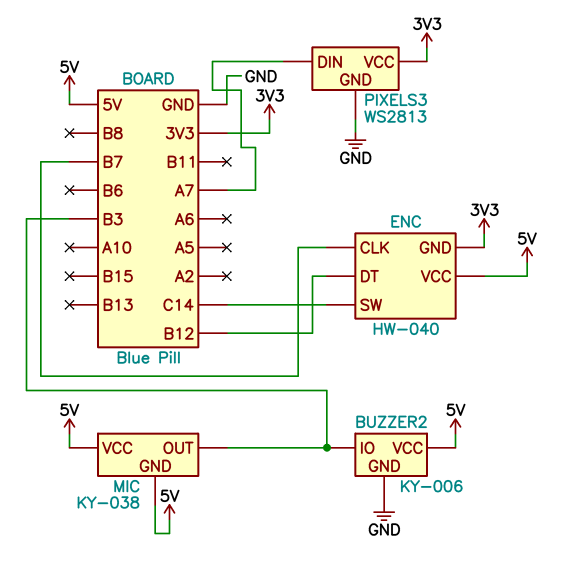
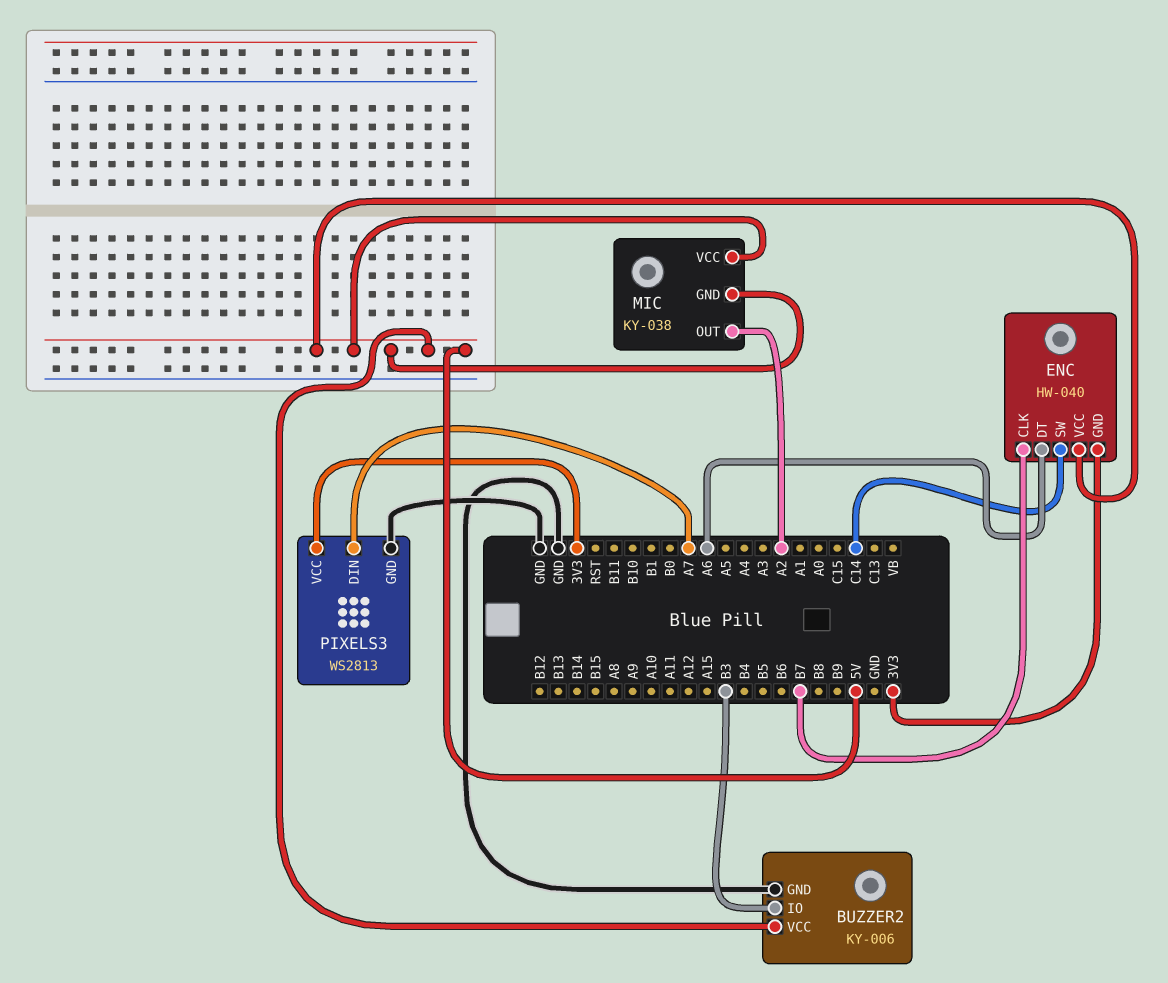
ENC pin DT: B12 -> A6
MIC pin OUT: B3 -> A2

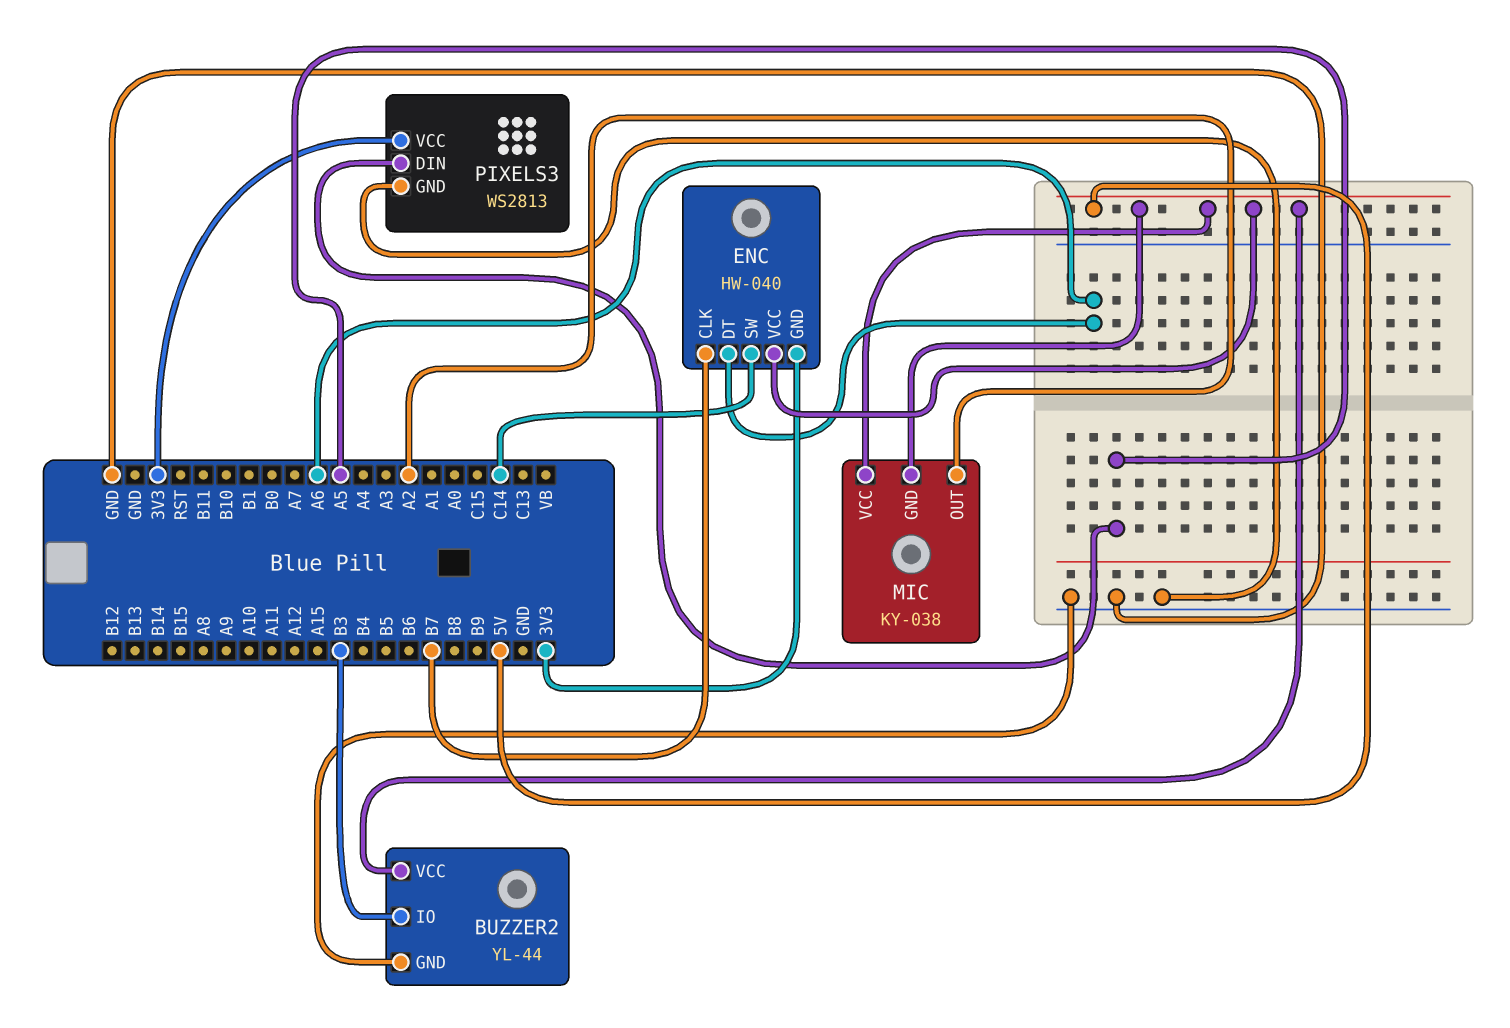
BUZZER2: KY-006 -> YL-44
PIXELS3 pin DIN: A7 -> A5

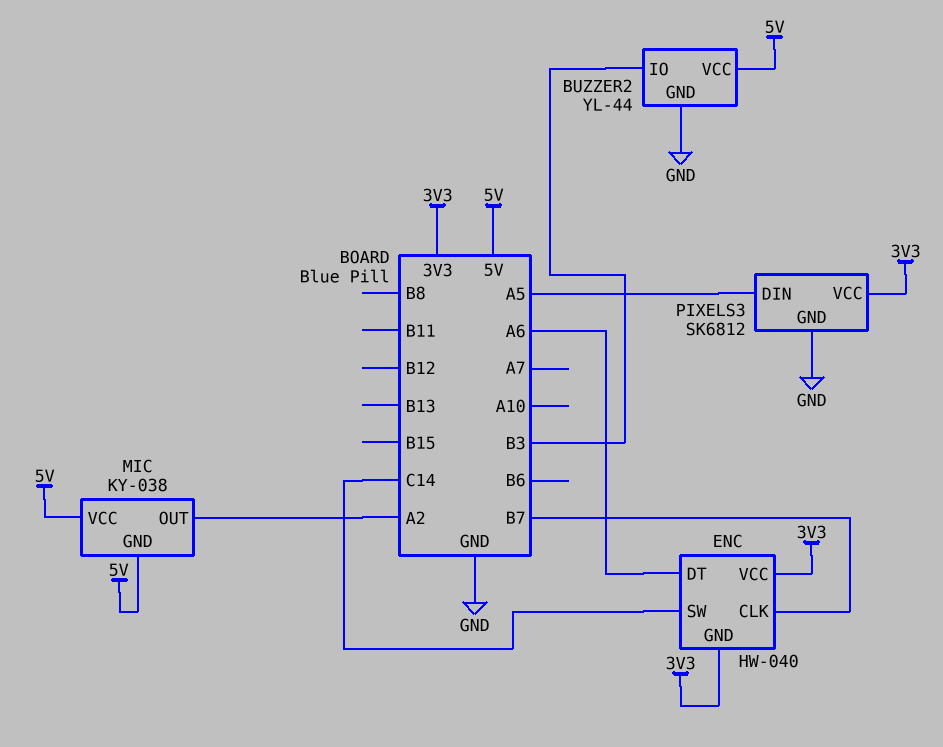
ENC pin VCC: 5V -> 3V3
PIXELS3: WS2813 -> SK6812

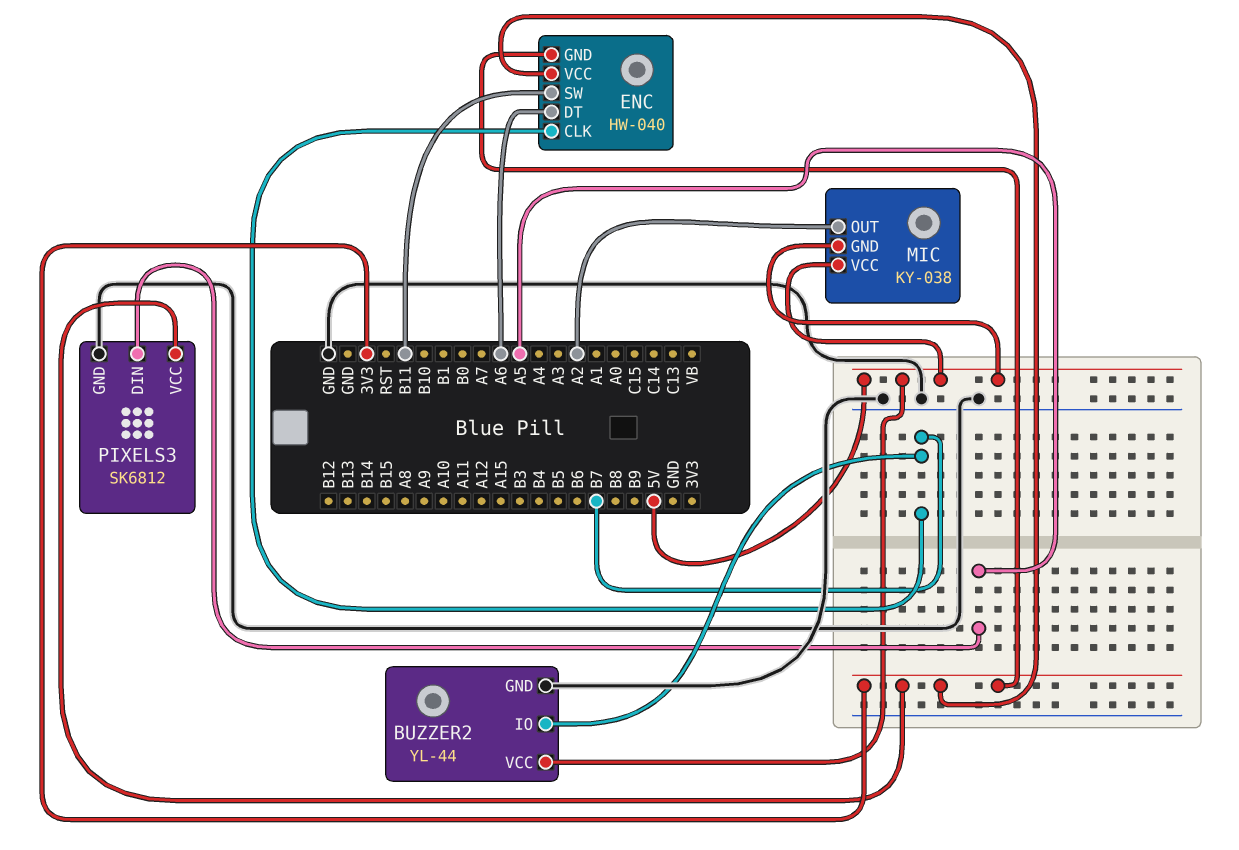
BUZZER2 pin IO: B3 -> B7
ENC pin SW: C14 -> B11

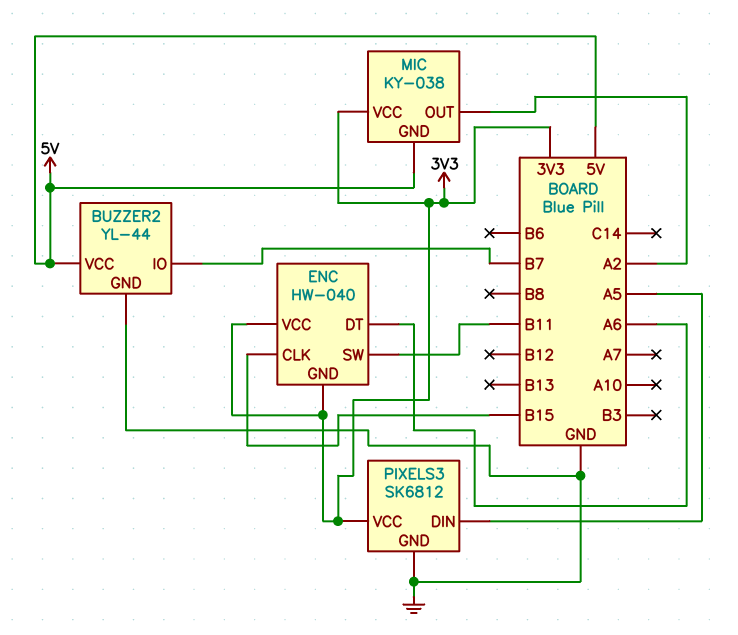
ENC pin CLK: B7 -> B15
MIC pin VCC: 5V -> 3V3

